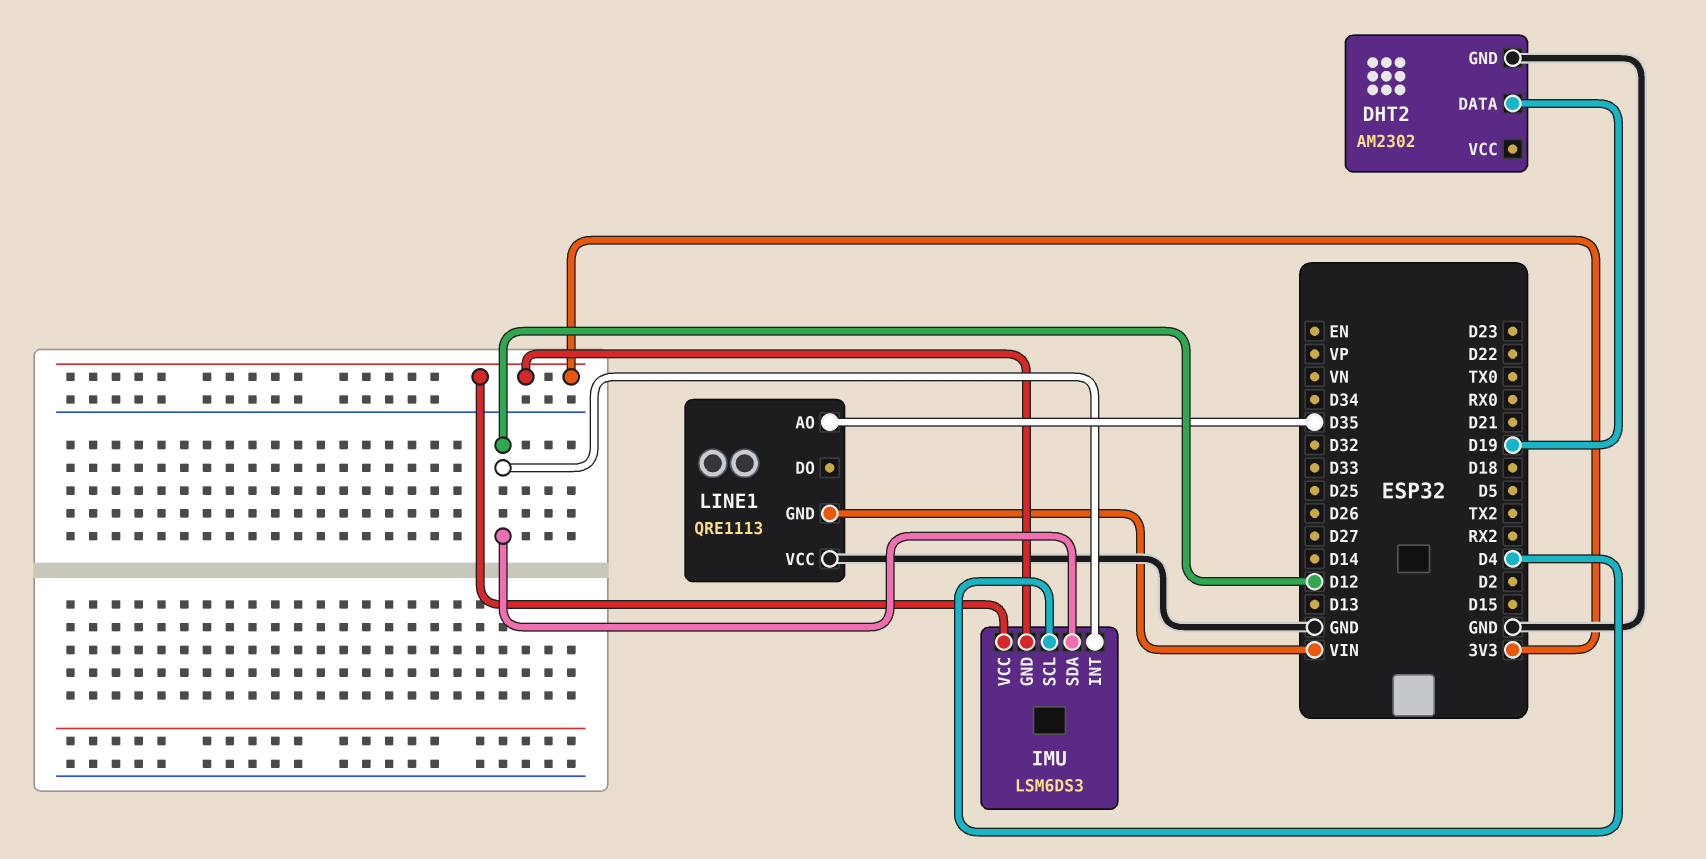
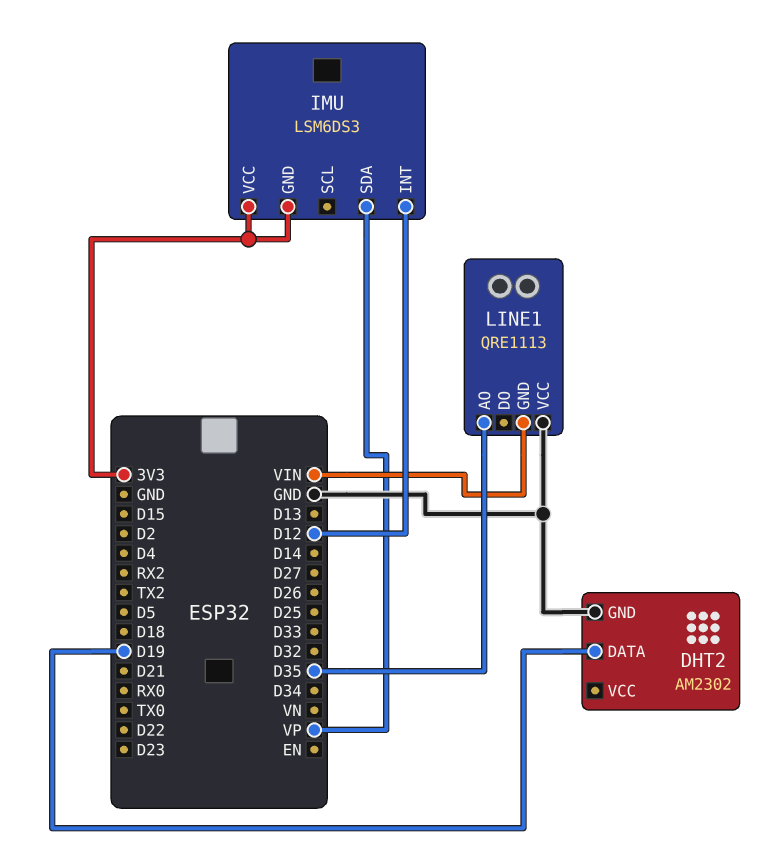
IMU pin SCL: D4 -> none
IMU pin SDA: D12 -> VP

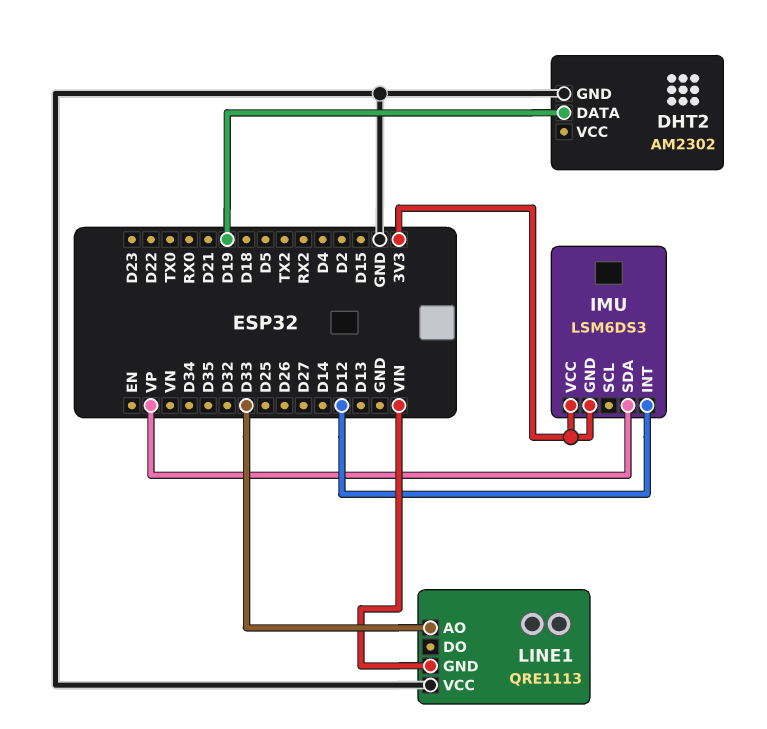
LINE1 pin AO: D35 -> D33

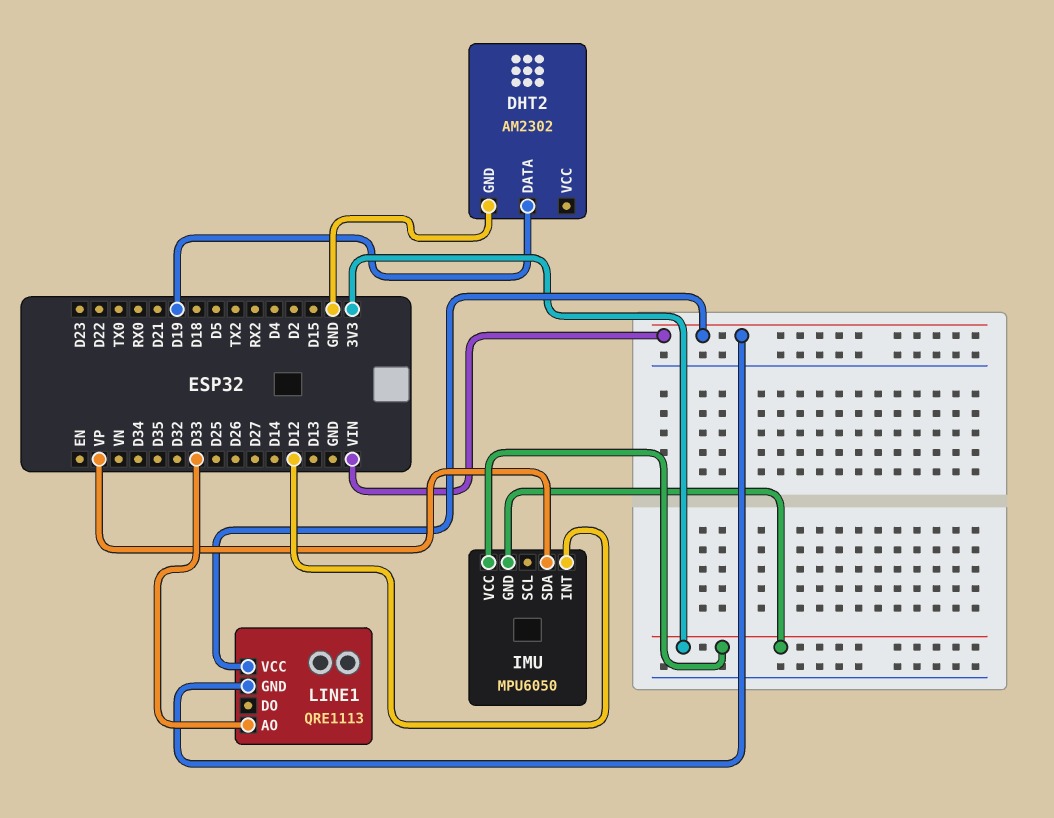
IMU: LSM6DS3 -> MPU6050
LINE1 pin VCC: GND -> VIN

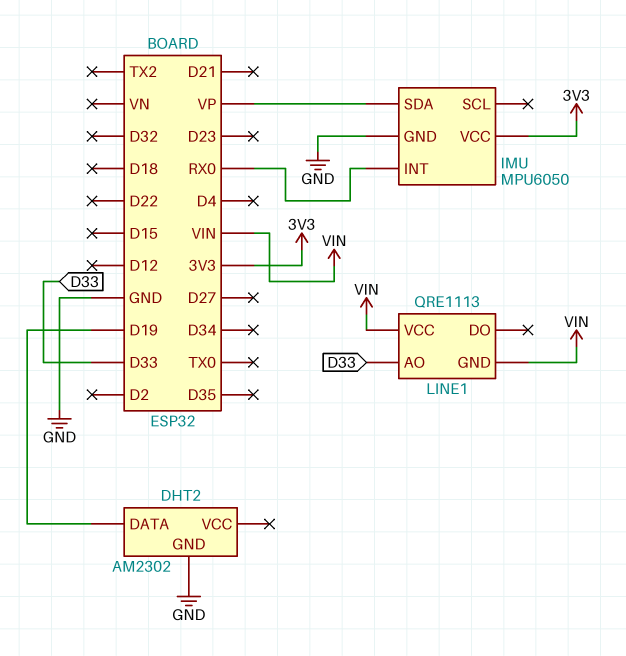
IMU pin GND: 3V3 -> GND
IMU pin INT: D12 -> RX0

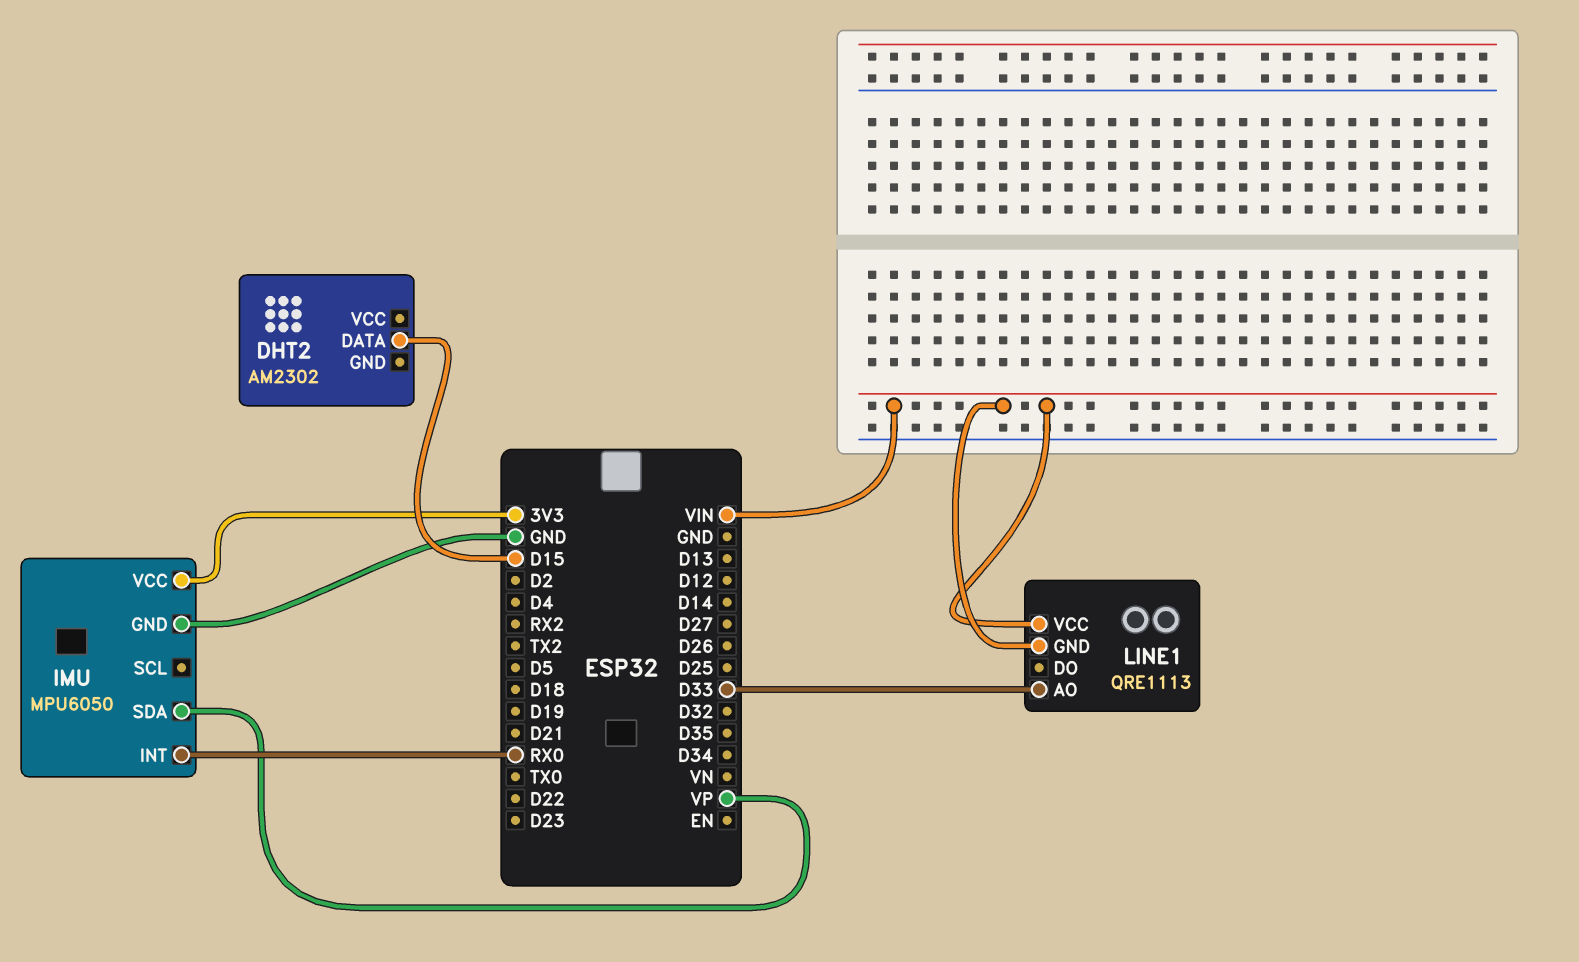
DHT2 pin DATA: D19 -> D15
DHT2 pin GND: GND -> none

